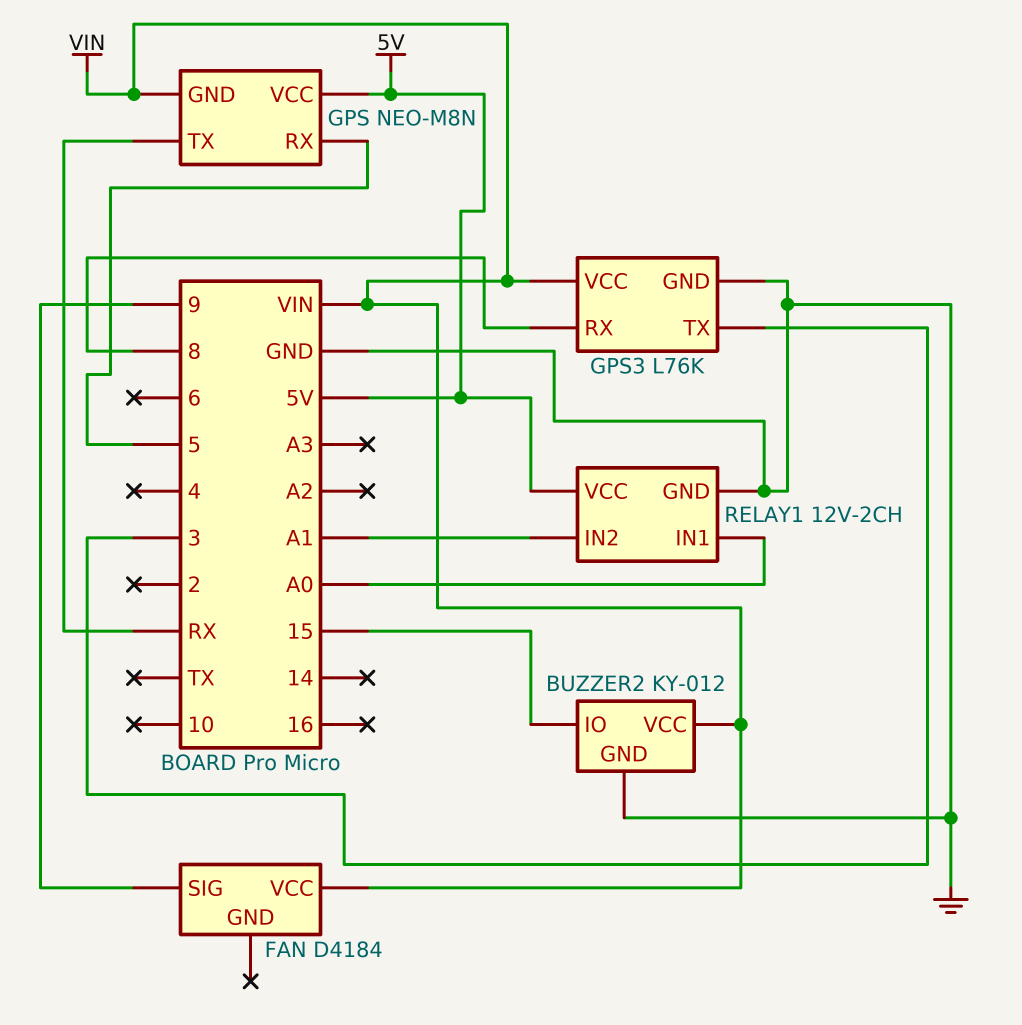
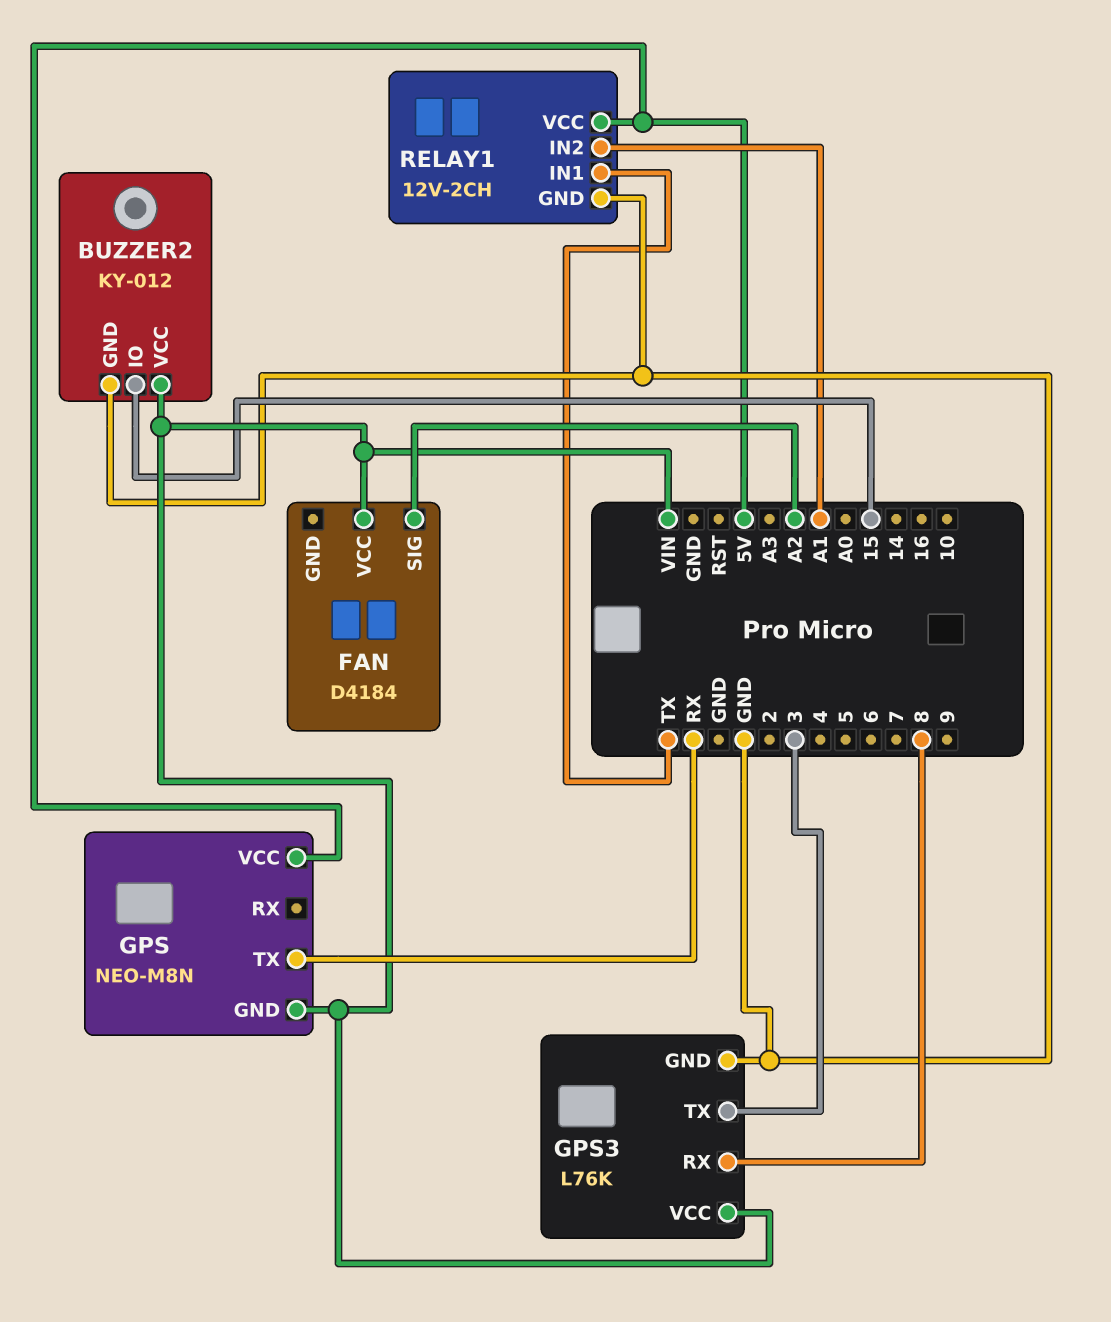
FAN pin SIG: 9 -> A2
GPS pin RX: 5 -> none
RELAY1 pin IN1: A0 -> TX

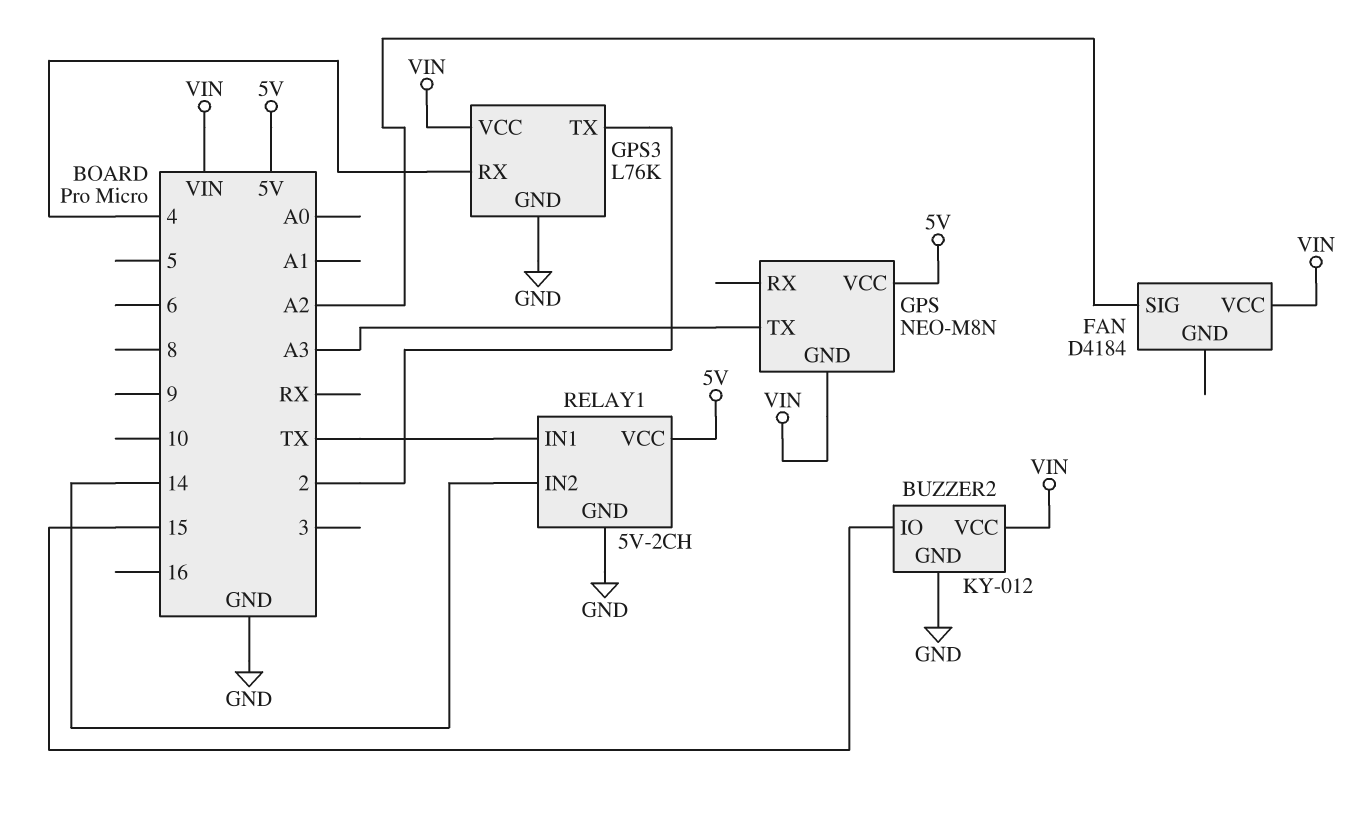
GPS pin TX: RX -> A3
GPS3 pin RX: 8 -> 4
GPS3 pin TX: 3 -> 2
RELAY1: 12V-2CH -> 5V-2CH
RELAY1 pin IN2: A1 -> 14

